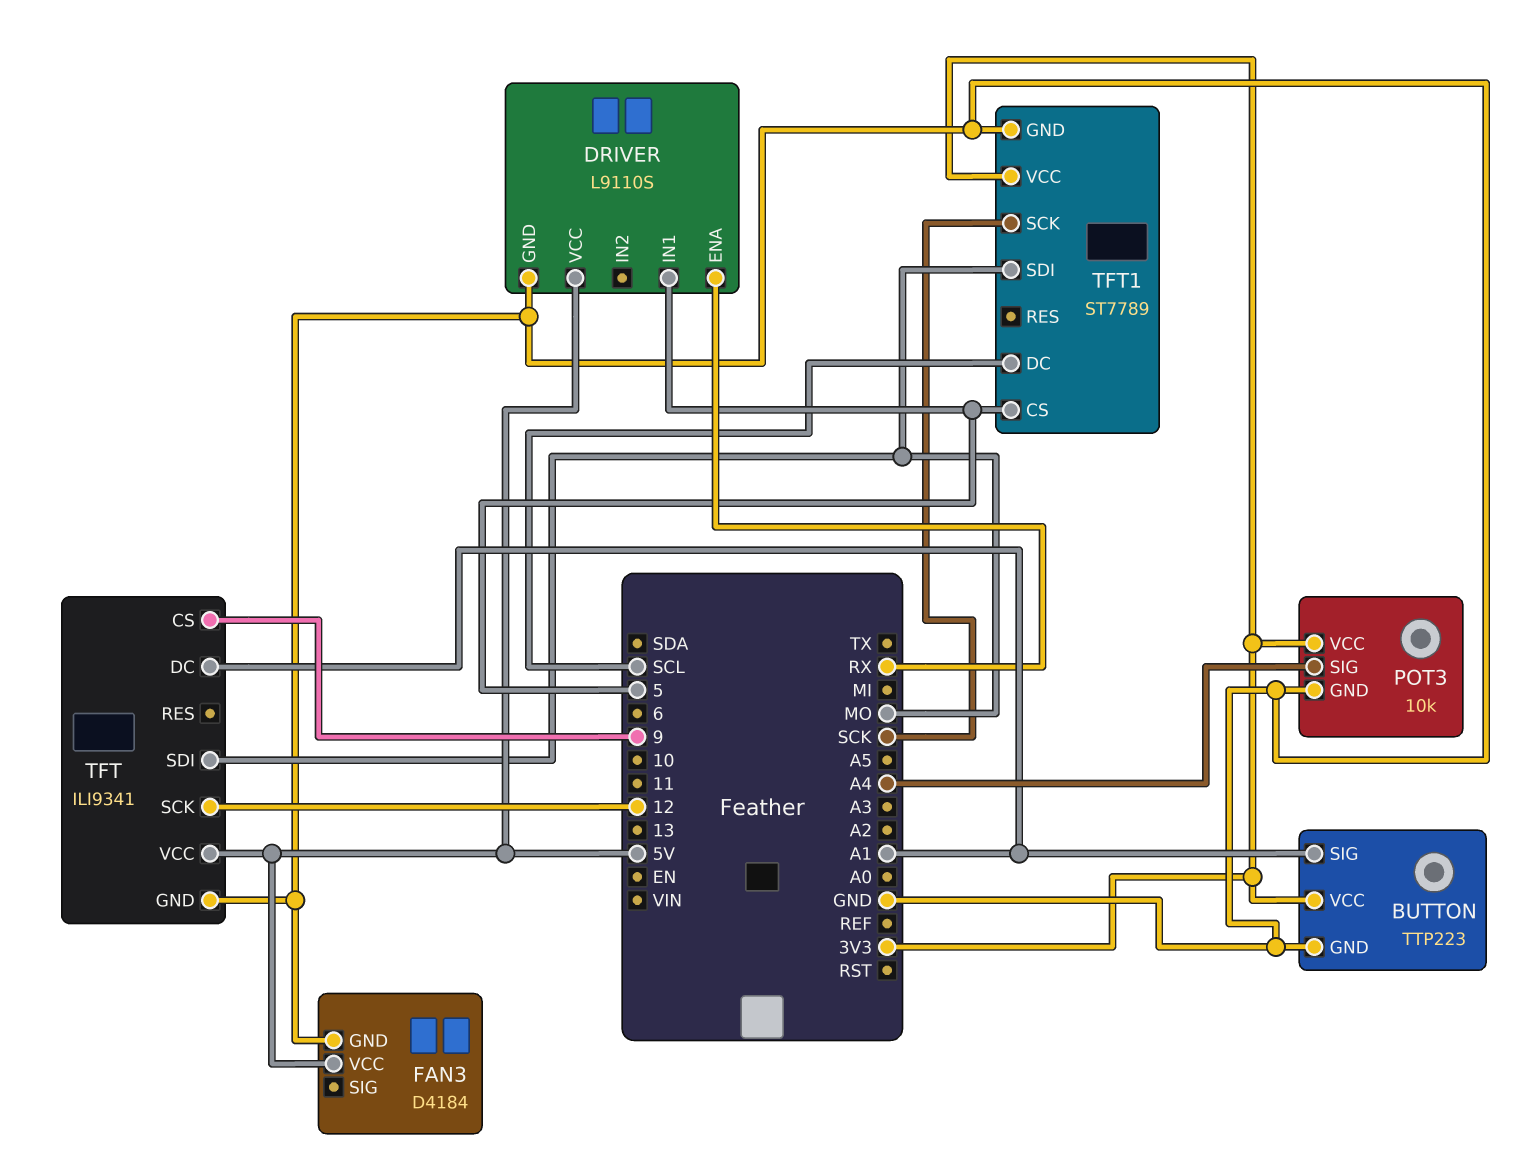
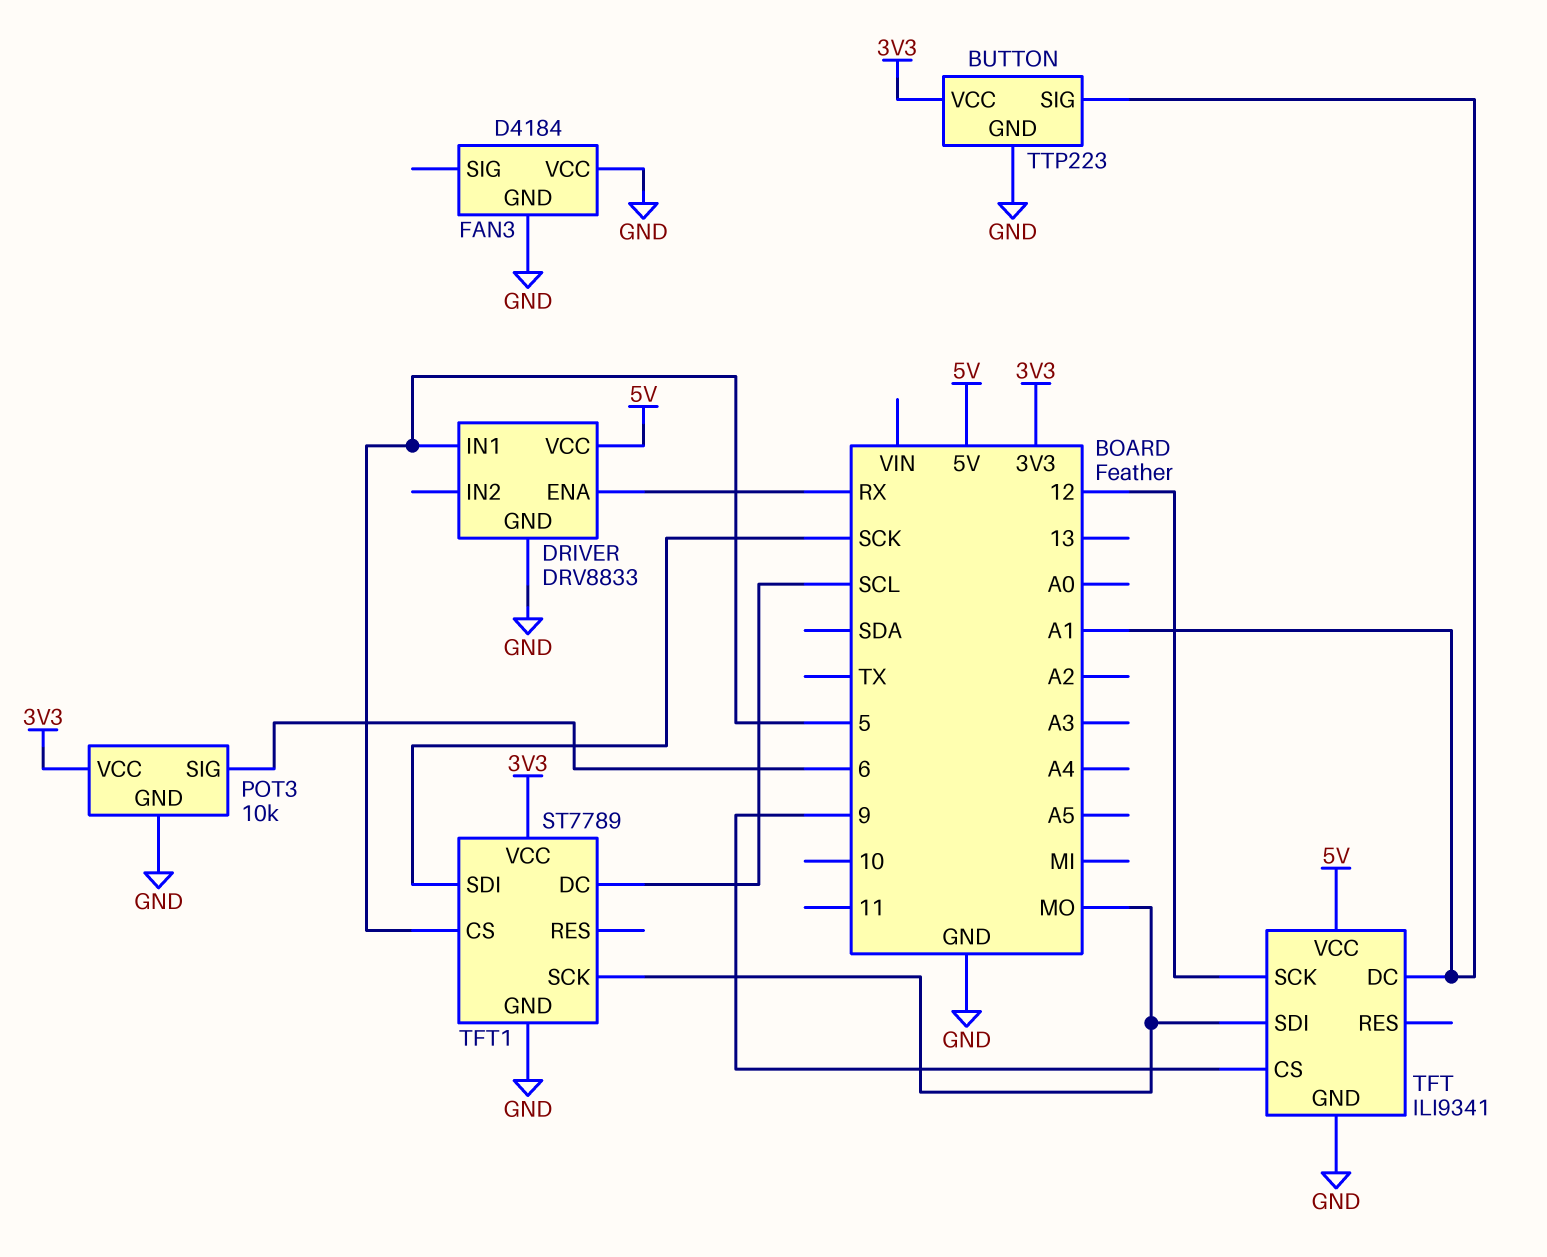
DRIVER: L9110S -> DRV8833
FAN3 pin VCC: 5V -> GND
POT3 pin SIG: A4 -> 6
TFT1 pin SCK: SCK -> MO
TFT1 pin SDI: MO -> SCK

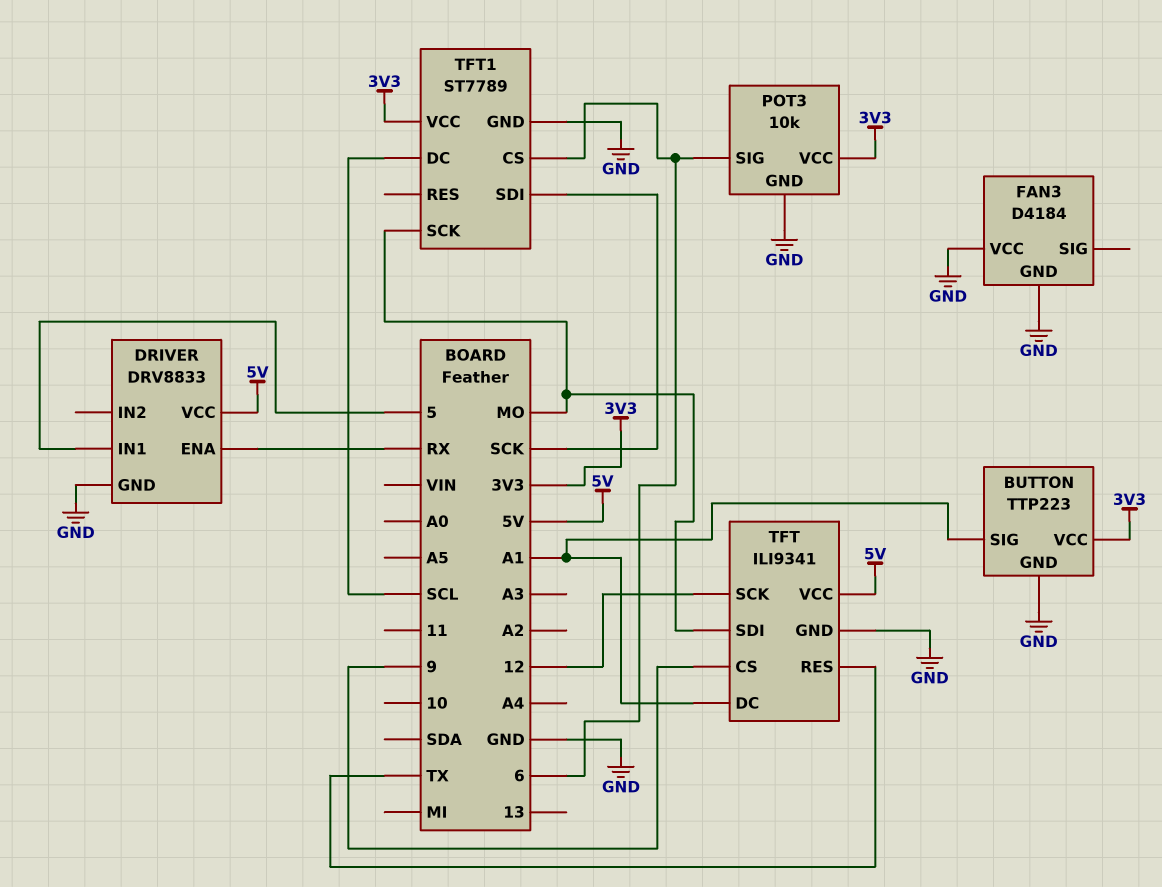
TFT pin RES: none -> TX
TFT1 pin CS: 5 -> 6

